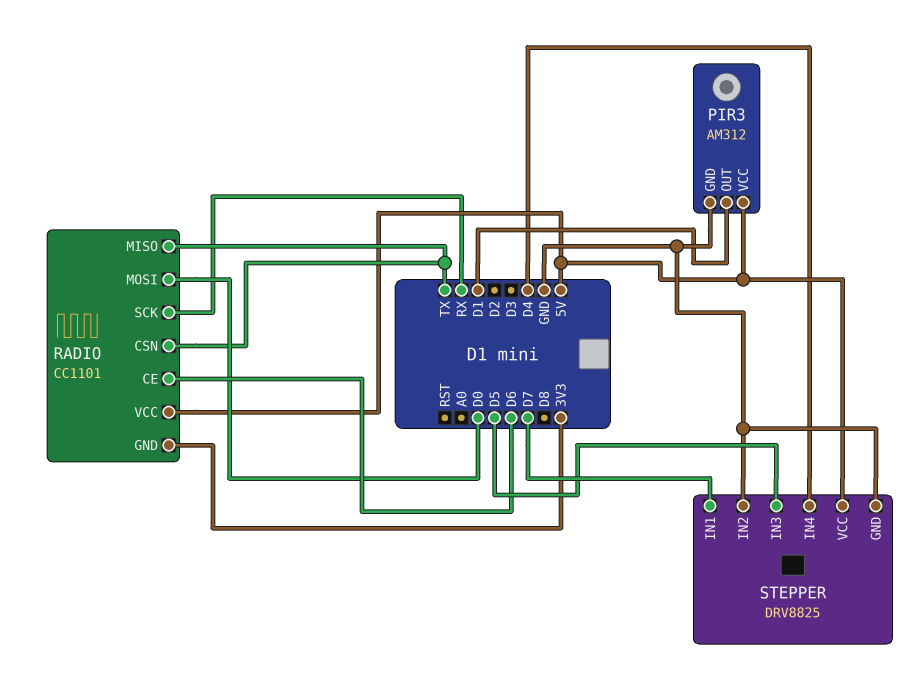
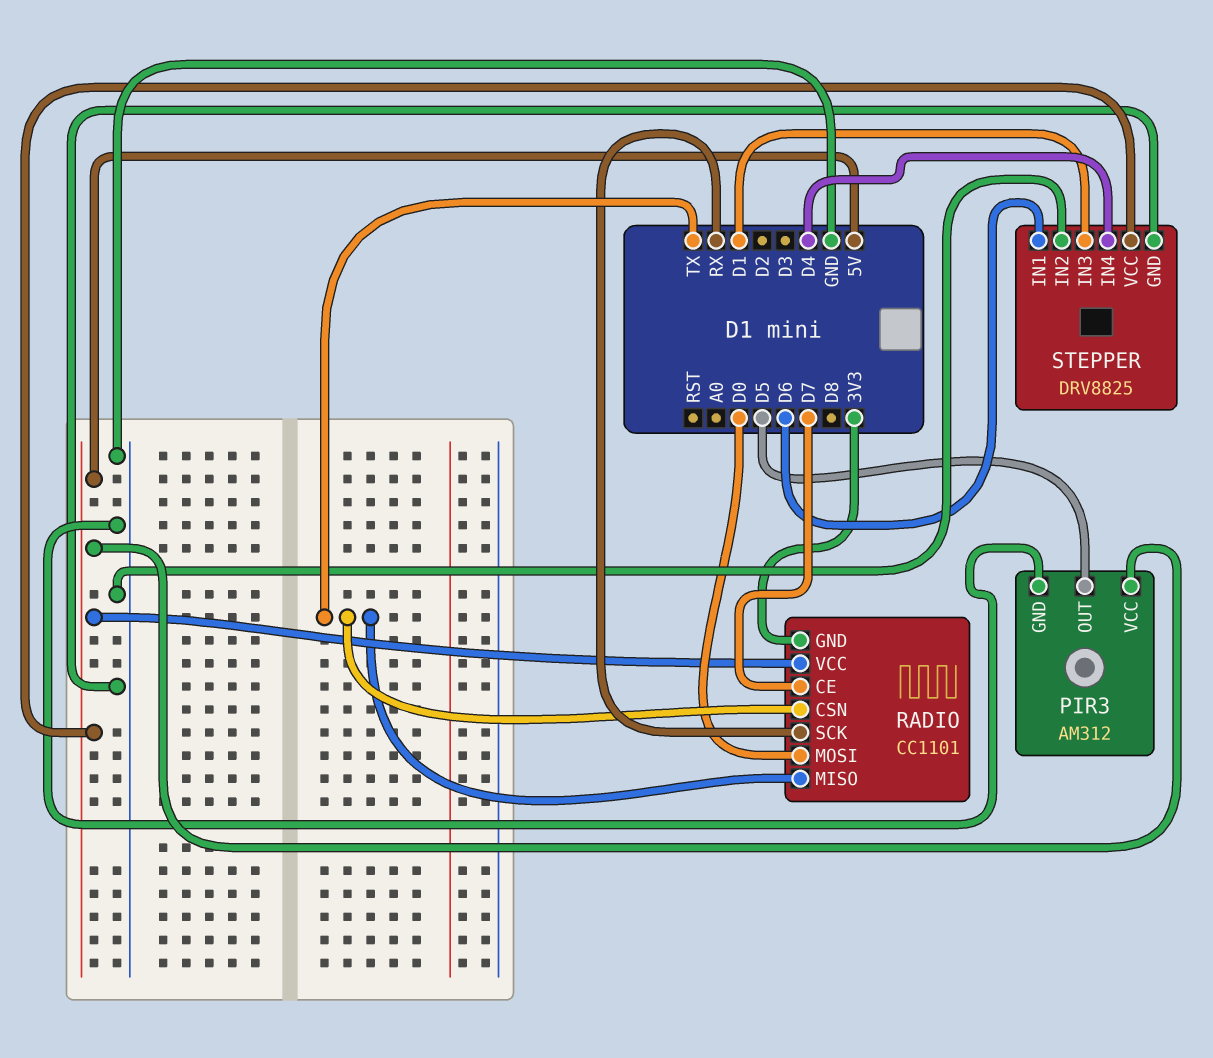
PIR3 pin OUT: D1 -> D5
RADIO pin CE: D6 -> D7
STEPPER pin IN1: D7 -> D6
STEPPER pin IN3: D5 -> D1

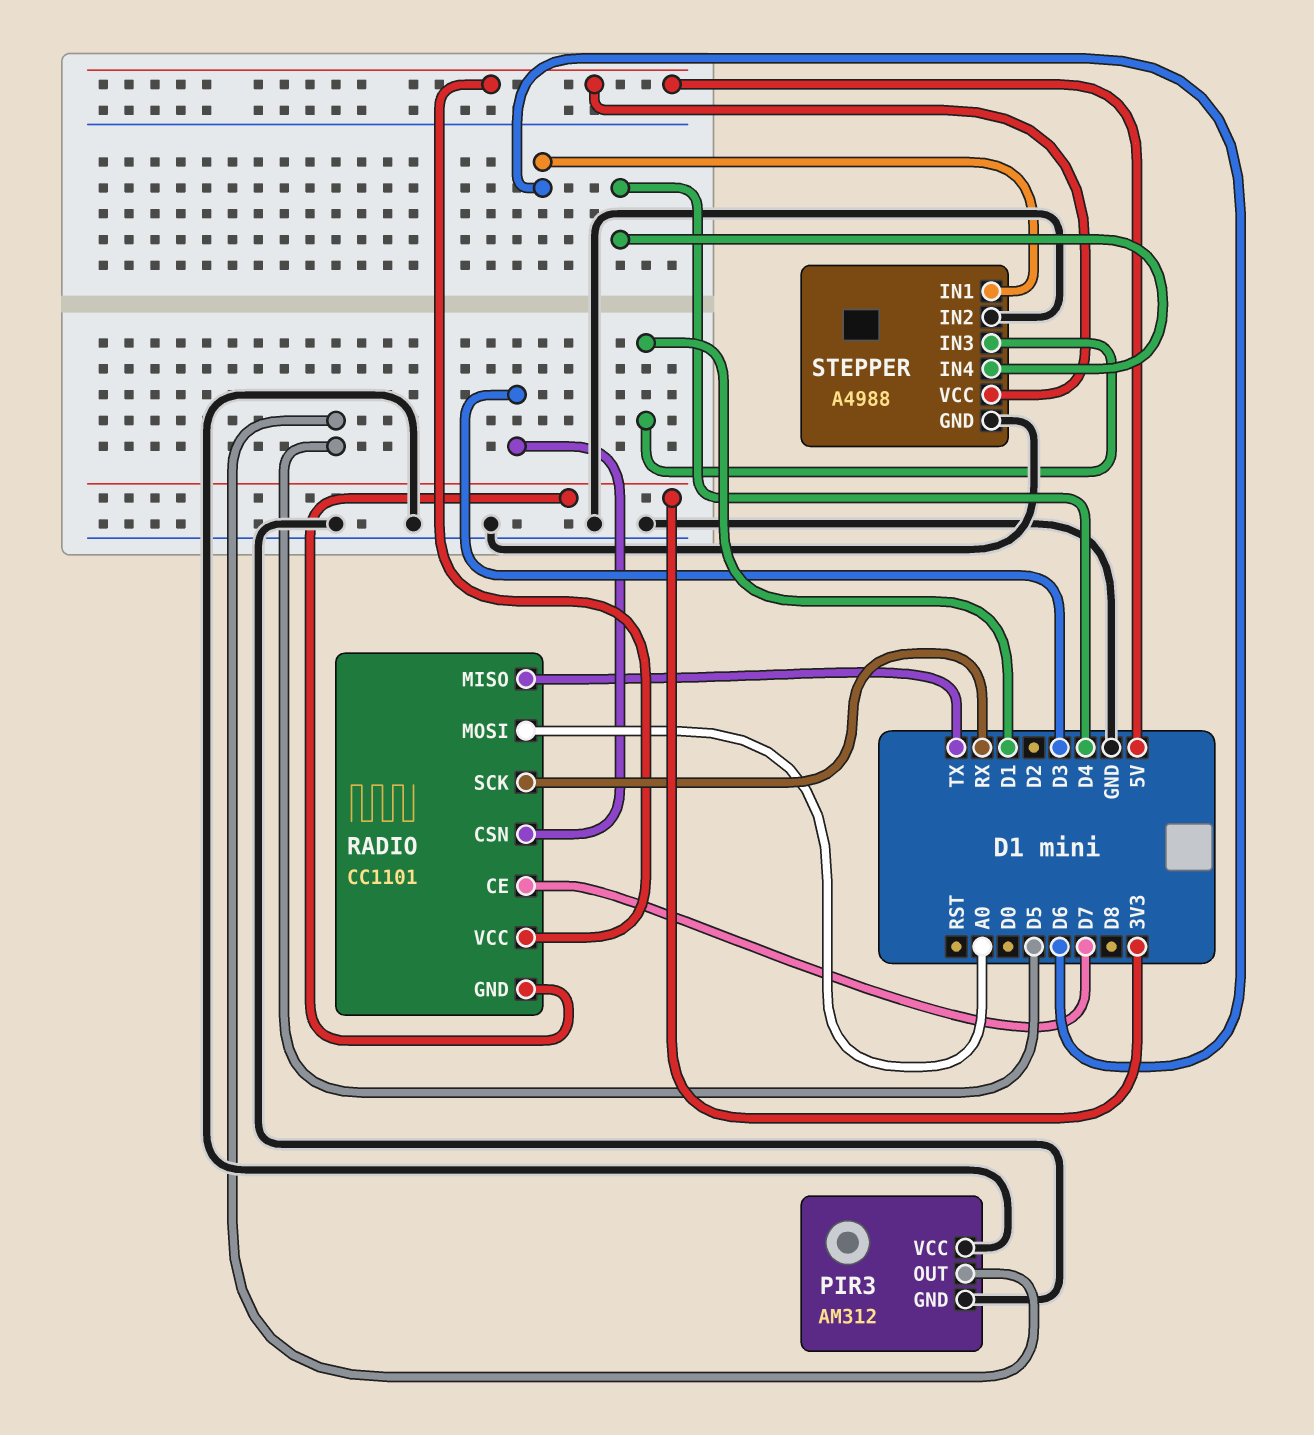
PIR3 pin VCC: 5V -> GND
RADIO pin CSN: TX -> D3
RADIO pin MOSI: D0 -> A0
STEPPER: DRV8825 -> A4988

